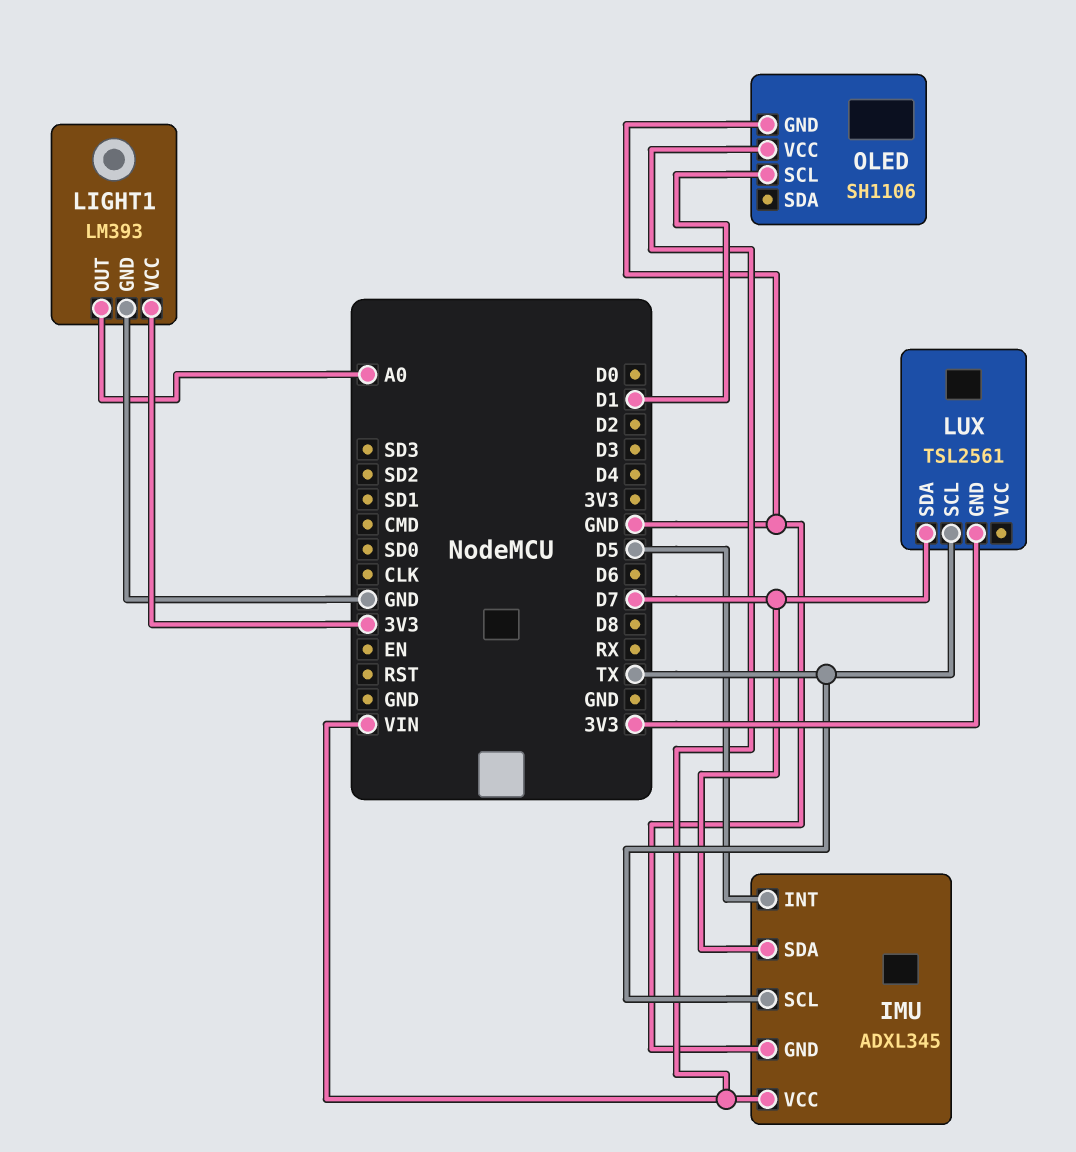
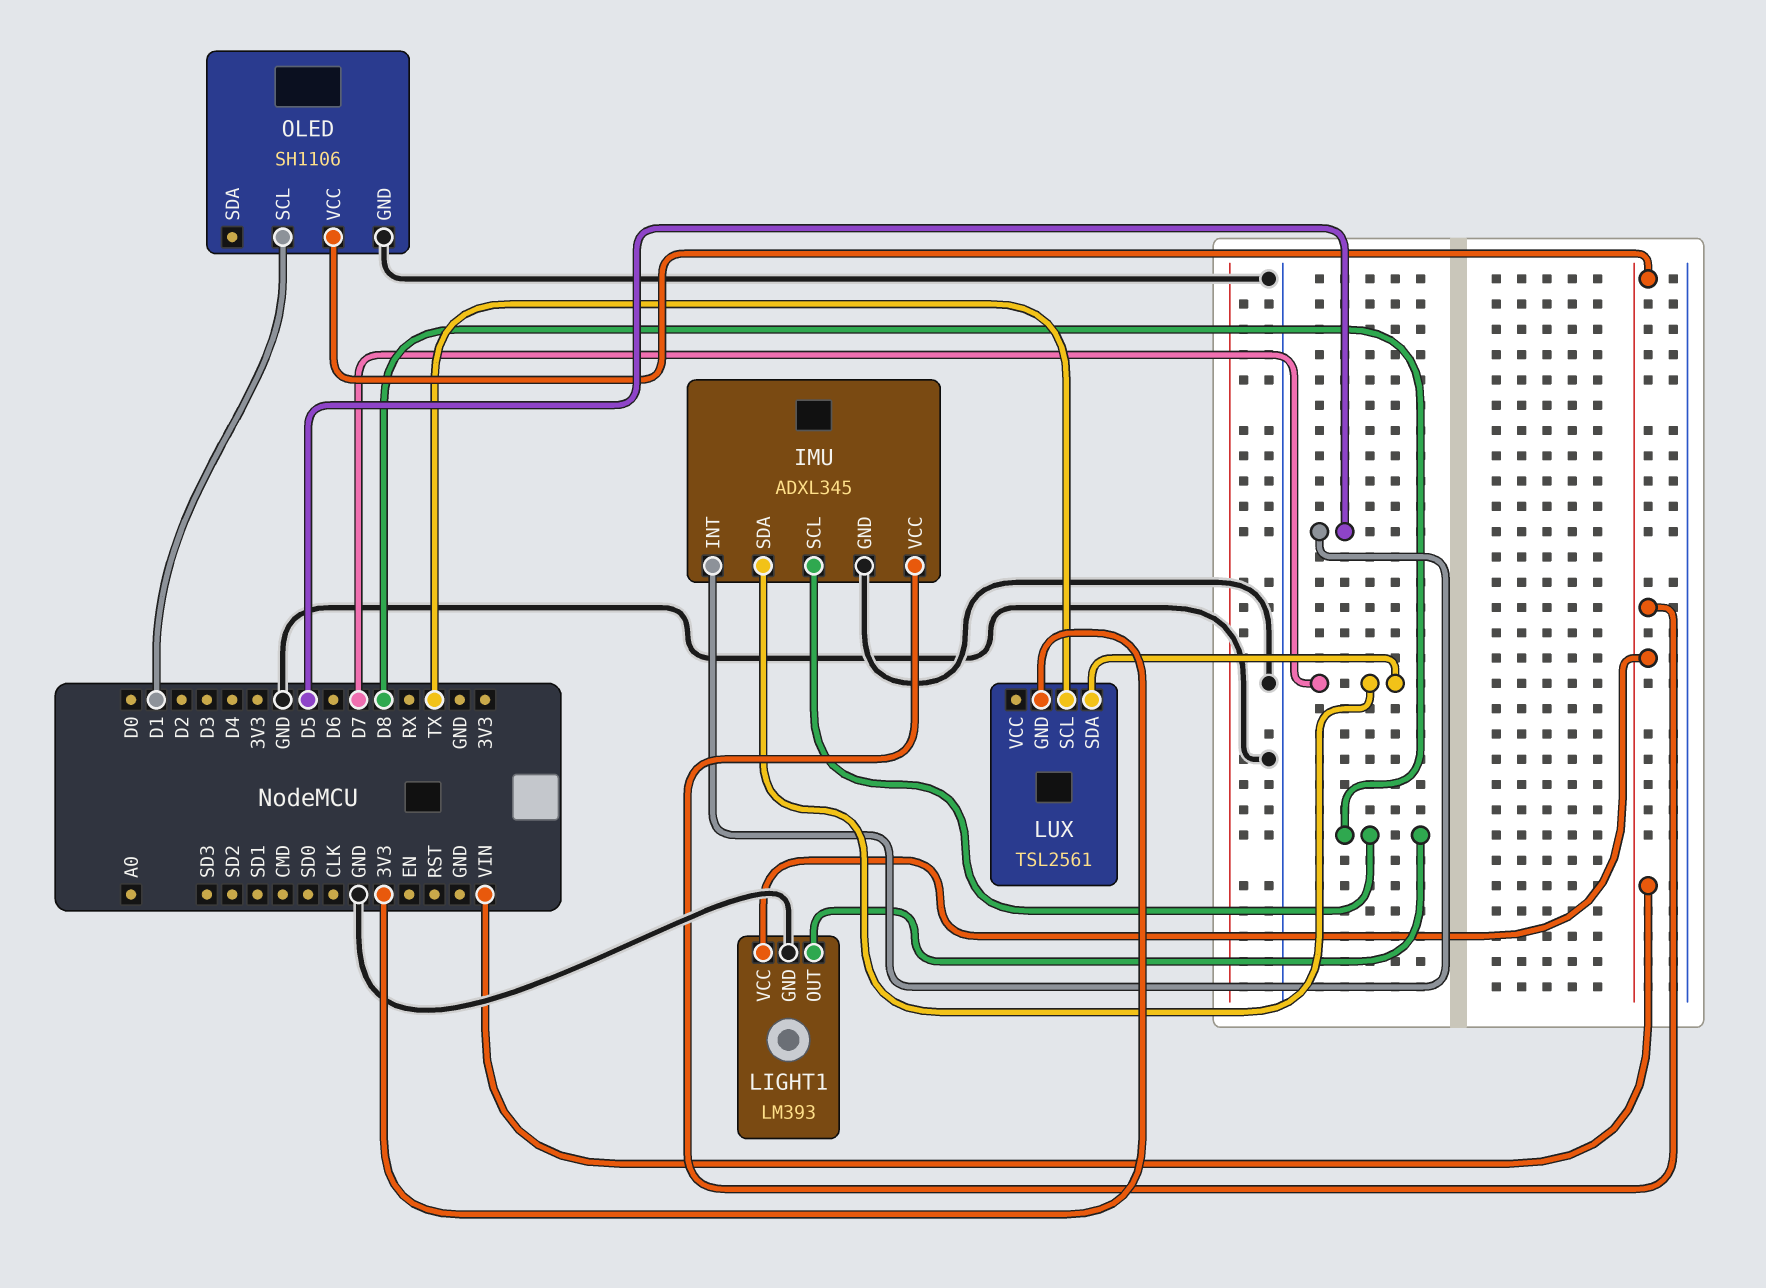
IMU pin SCL: TX -> D8
LIGHT1 pin OUT: A0 -> D8
LIGHT1 pin VCC: 3V3 -> VIN

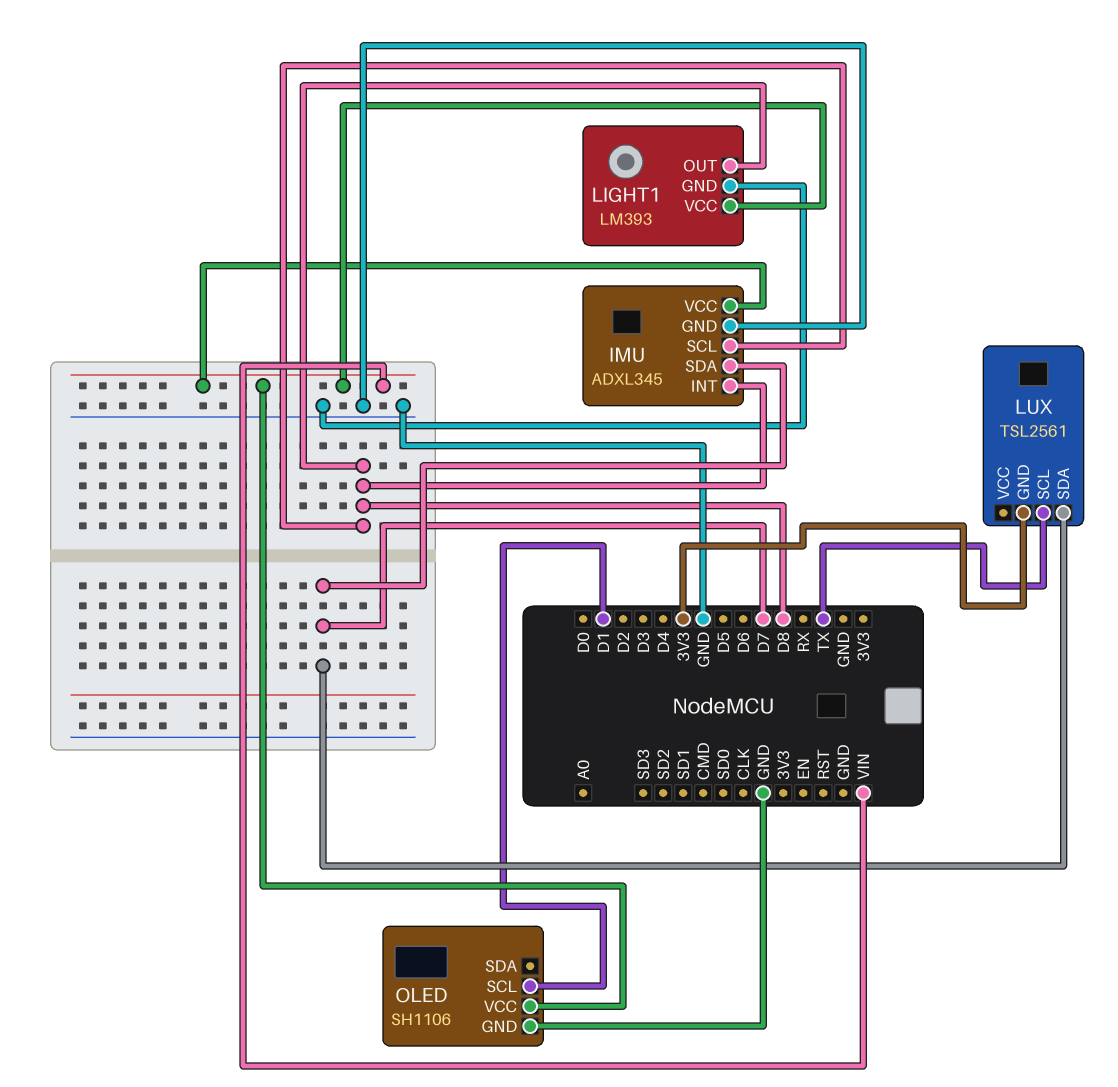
IMU pin INT: D5 -> D8

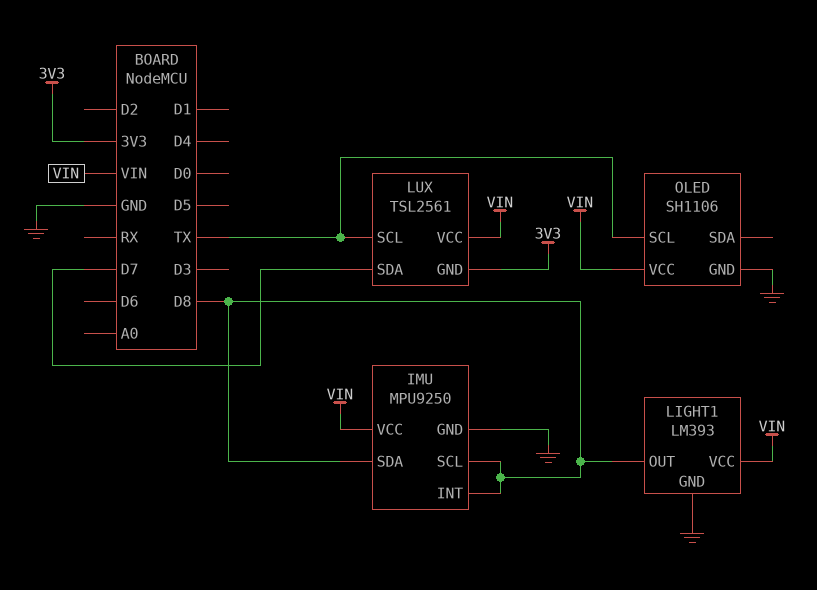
IMU: ADXL345 -> MPU9250
IMU pin SDA: D7 -> D8
LUX pin VCC: none -> VIN
OLED pin SCL: D1 -> TX

